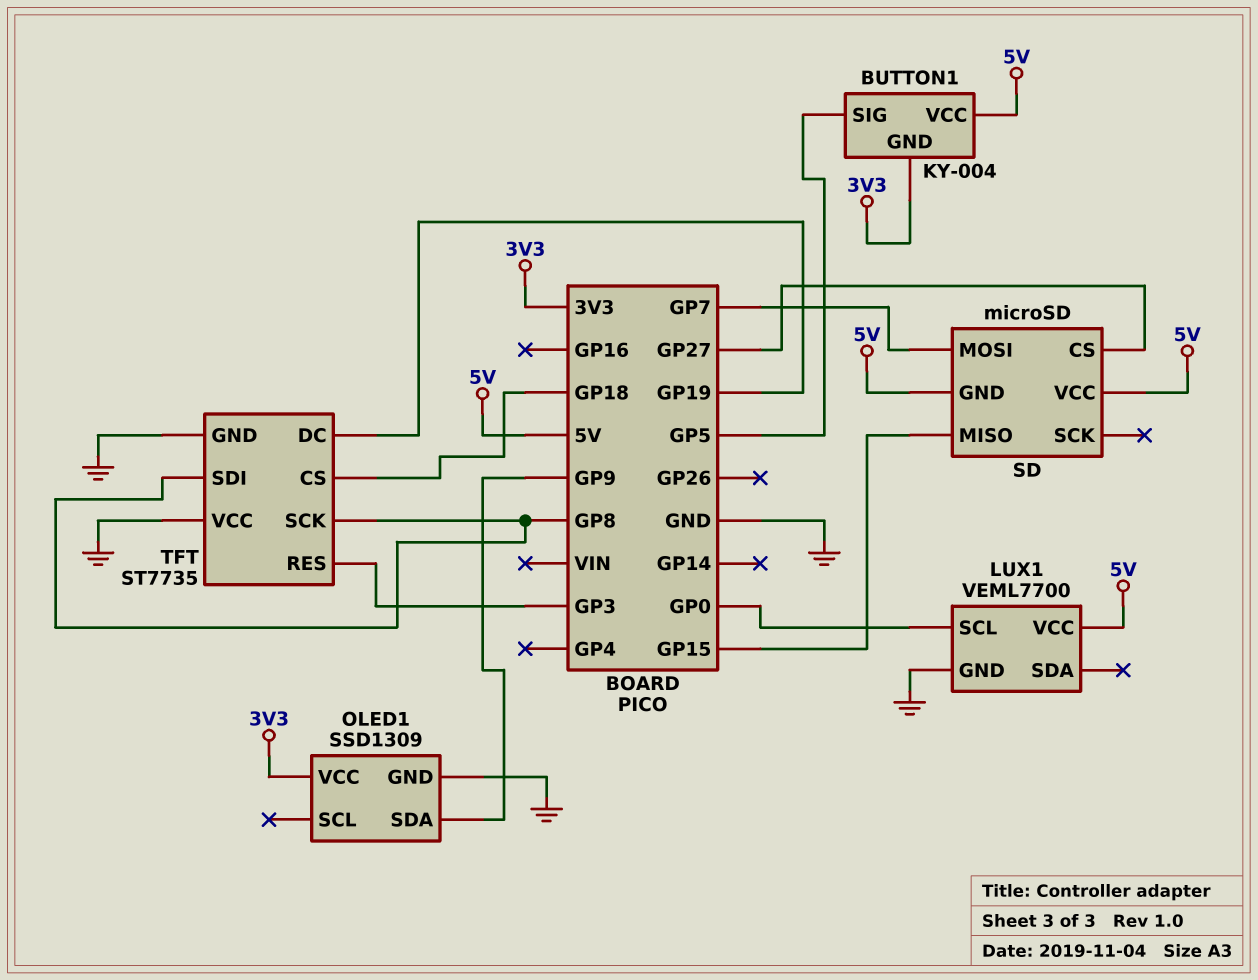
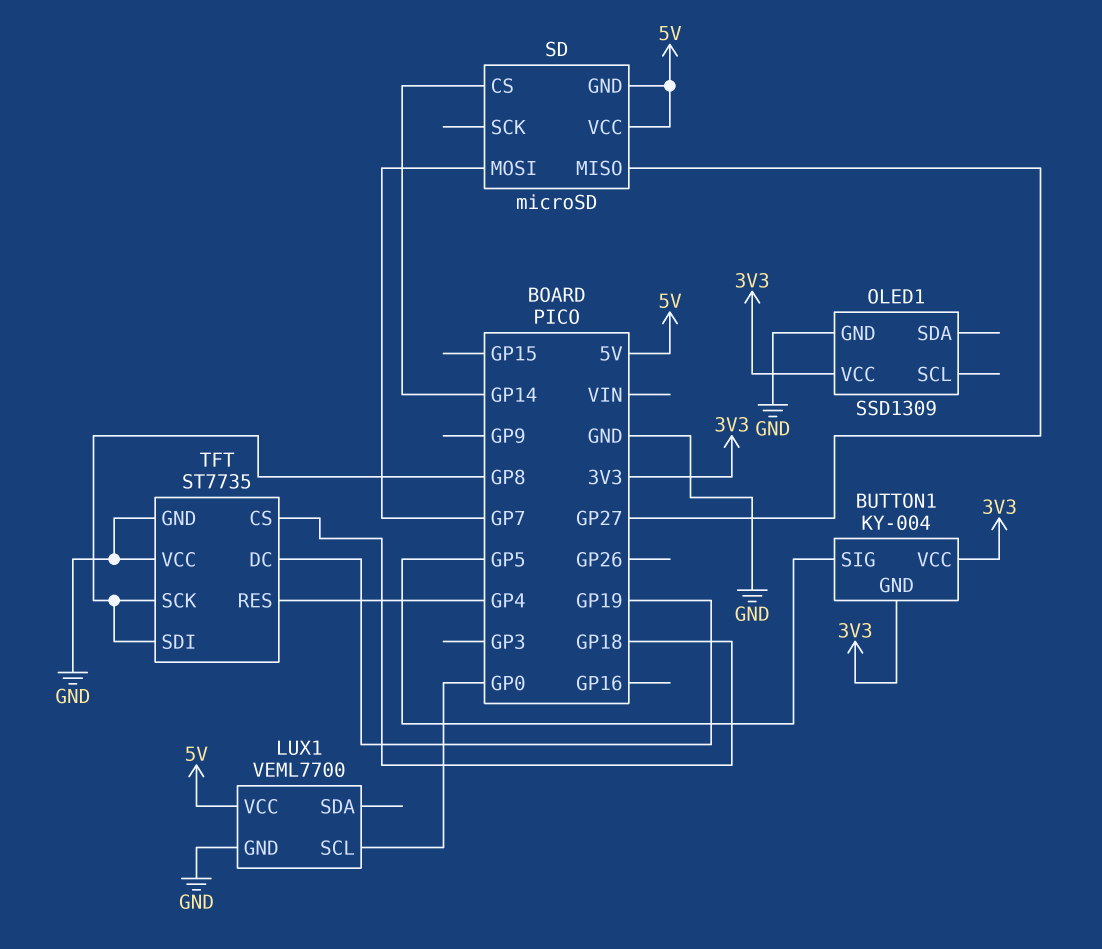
BUTTON1 pin VCC: 5V -> 3V3
OLED1 pin SDA: GP9 -> none
SD pin CS: GP27 -> GP14
SD pin MISO: GP15 -> GP27
TFT pin RES: GP3 -> GP4

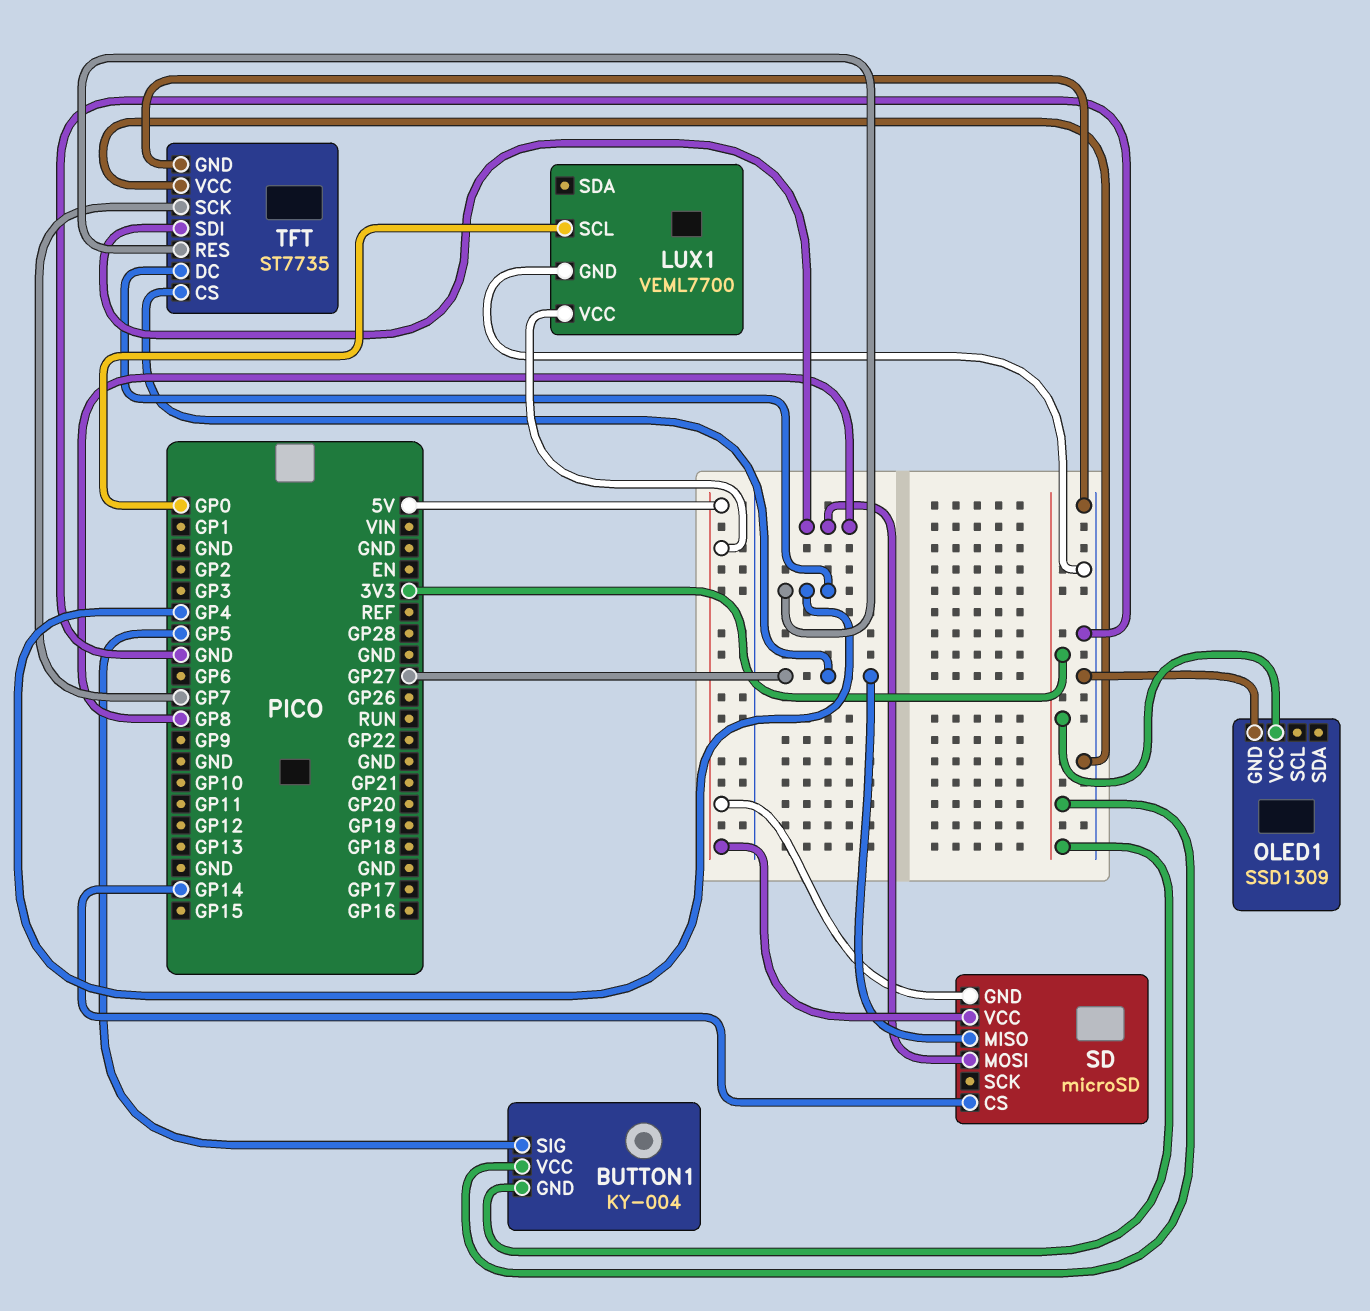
SD pin MOSI: GP7 -> GP8
TFT pin CS: GP18 -> GP27
TFT pin DC: GP19 -> GP4
TFT pin SCK: GP8 -> GP7

